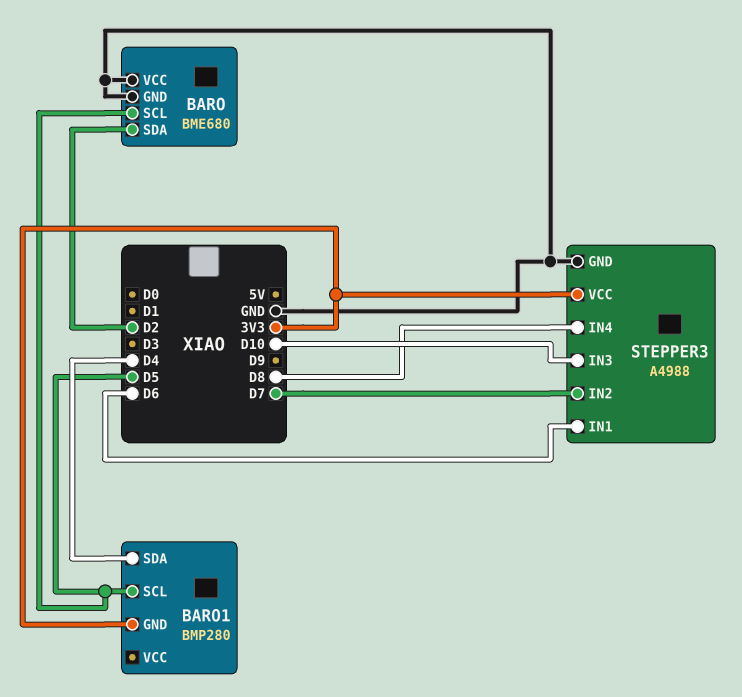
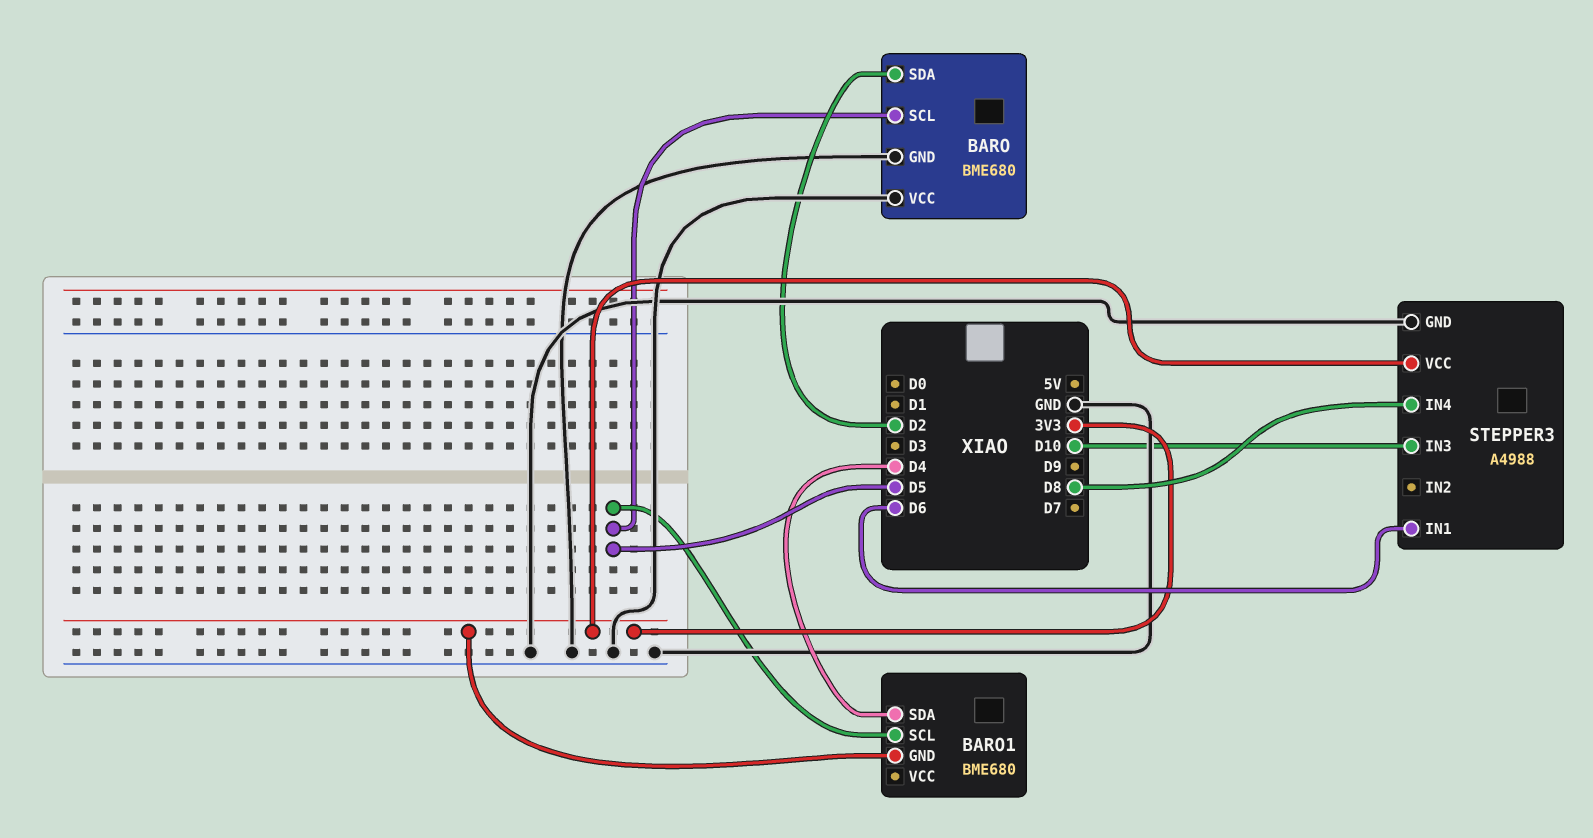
BARO1: BMP280 -> BME680
STEPPER3 pin IN2: D7 -> none

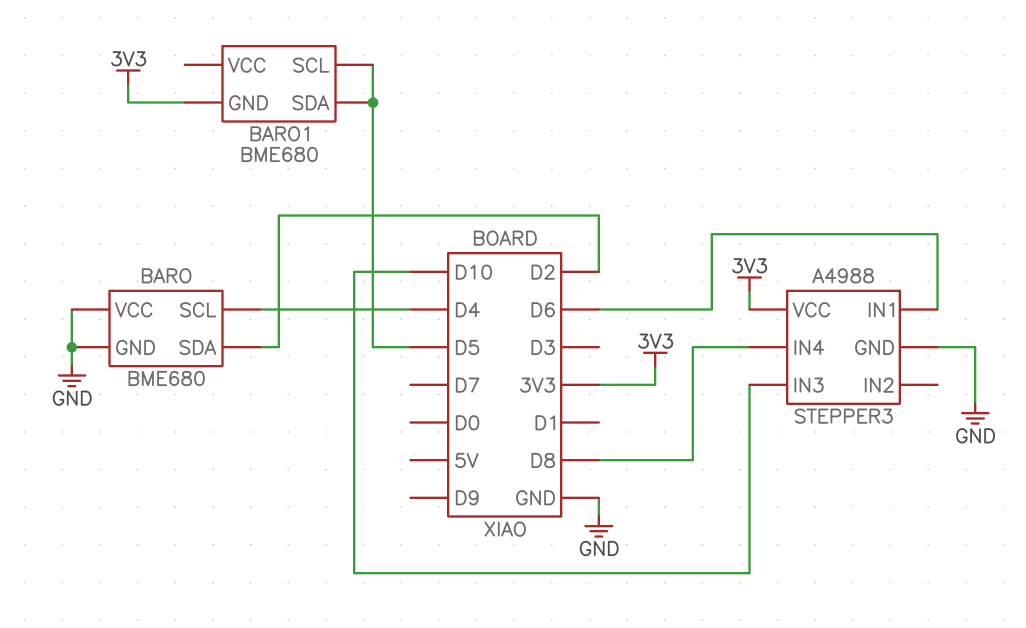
BARO pin SCL: D5 -> D4
BARO1 pin SDA: D4 -> D5

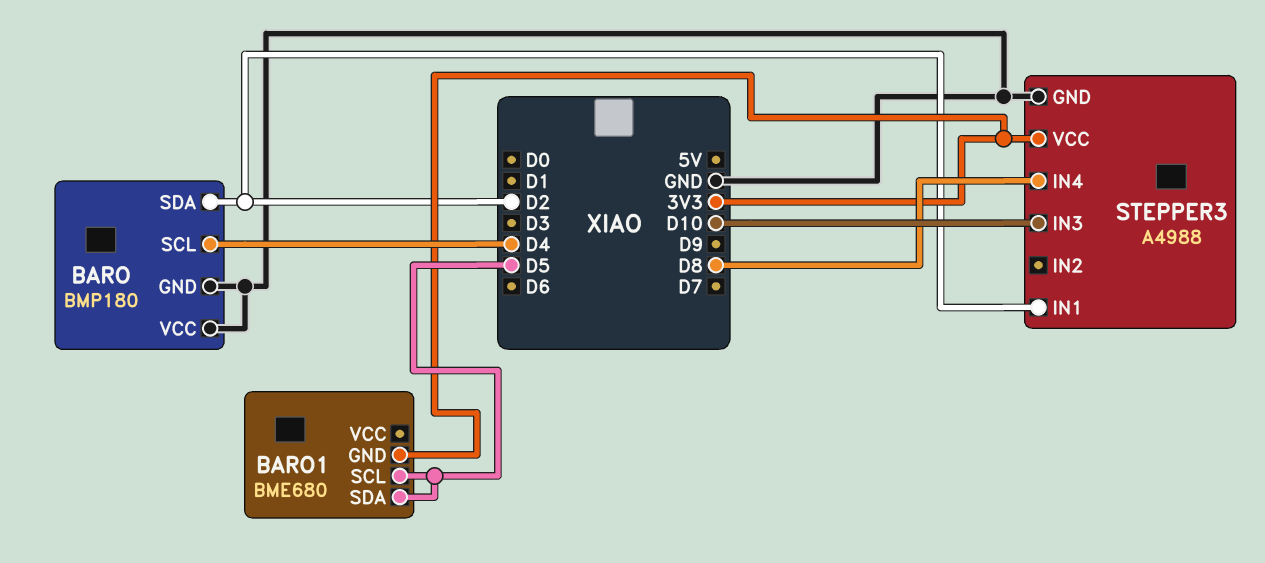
BARO: BME680 -> BMP180
STEPPER3 pin IN1: D6 -> D2

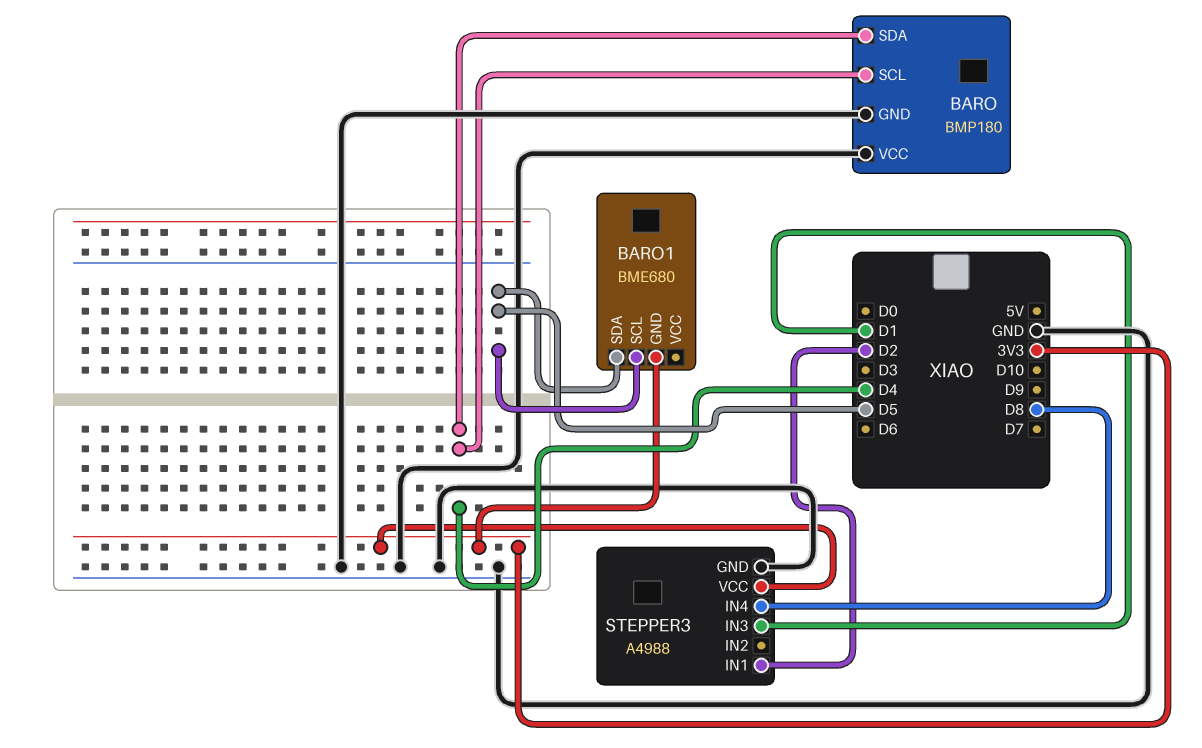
BARO pin SDA: D2 -> D4
STEPPER3 pin IN3: D10 -> D1

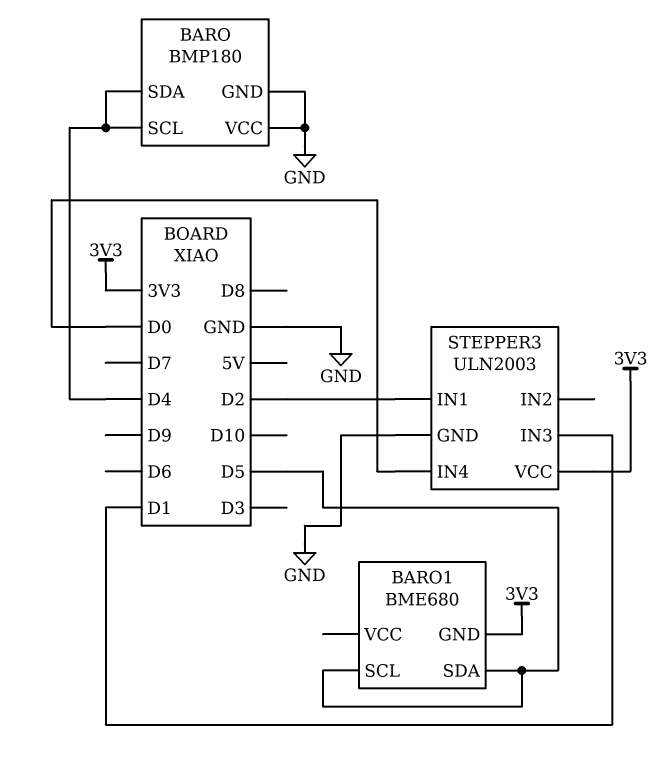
STEPPER3: A4988 -> ULN2003
STEPPER3 pin IN4: D8 -> D0

